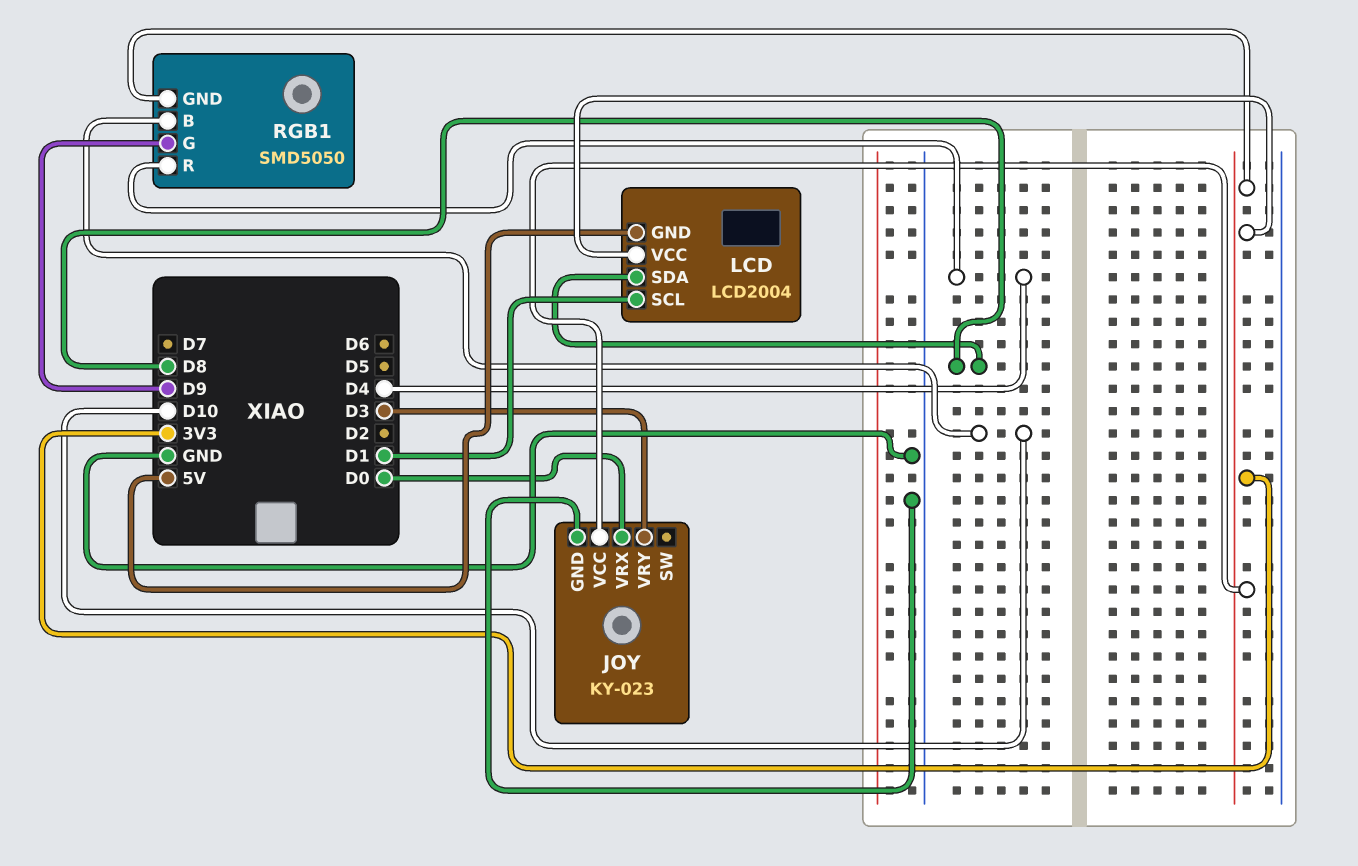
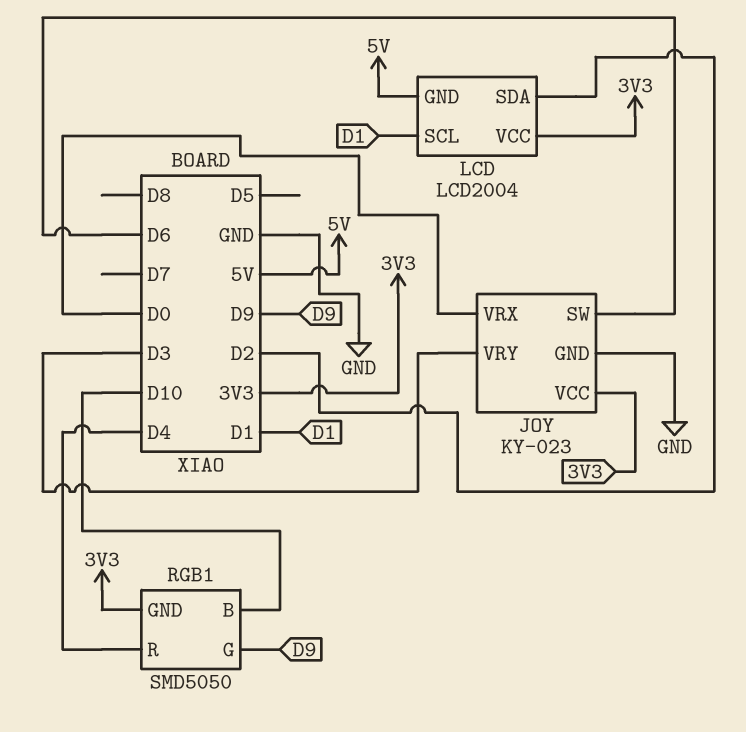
JOY pin SW: none -> D6
LCD pin SDA: D8 -> D2

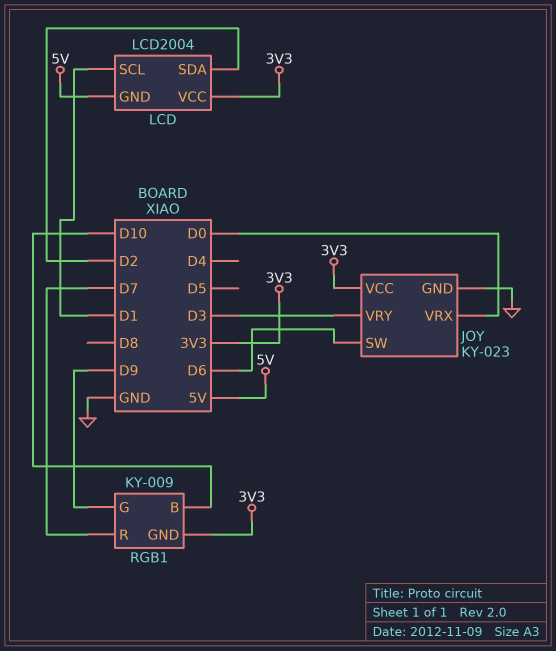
RGB1: SMD5050 -> KY-009
RGB1 pin R: D4 -> D7

